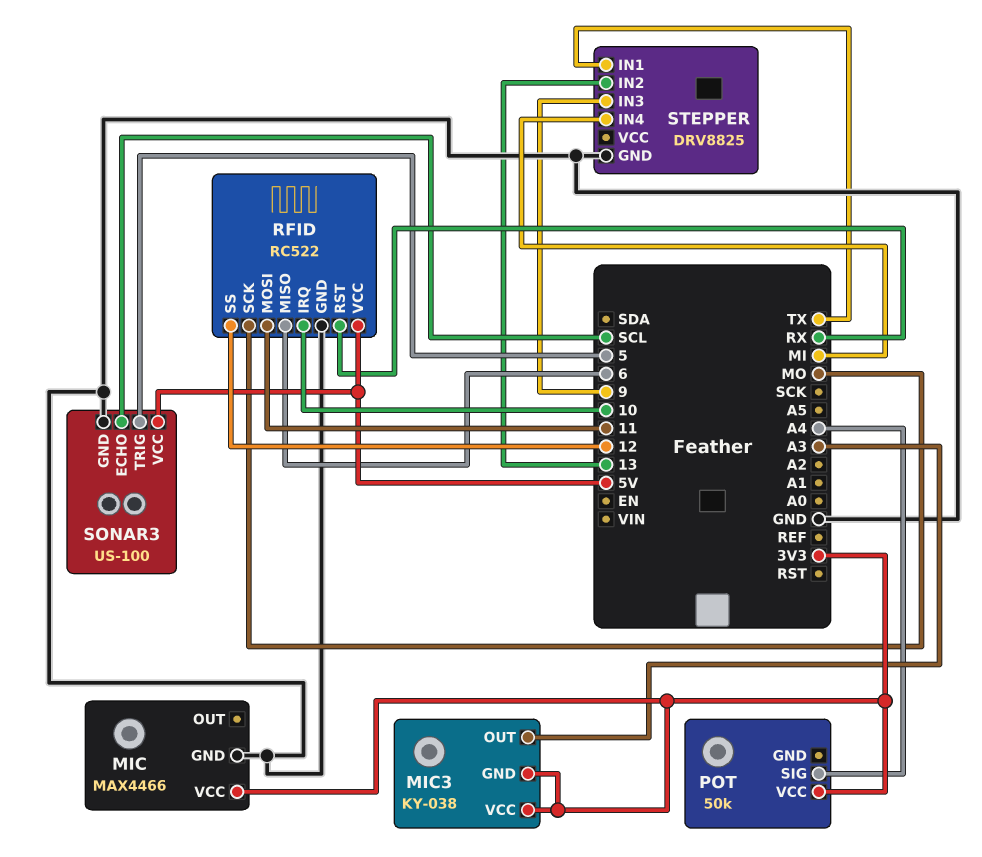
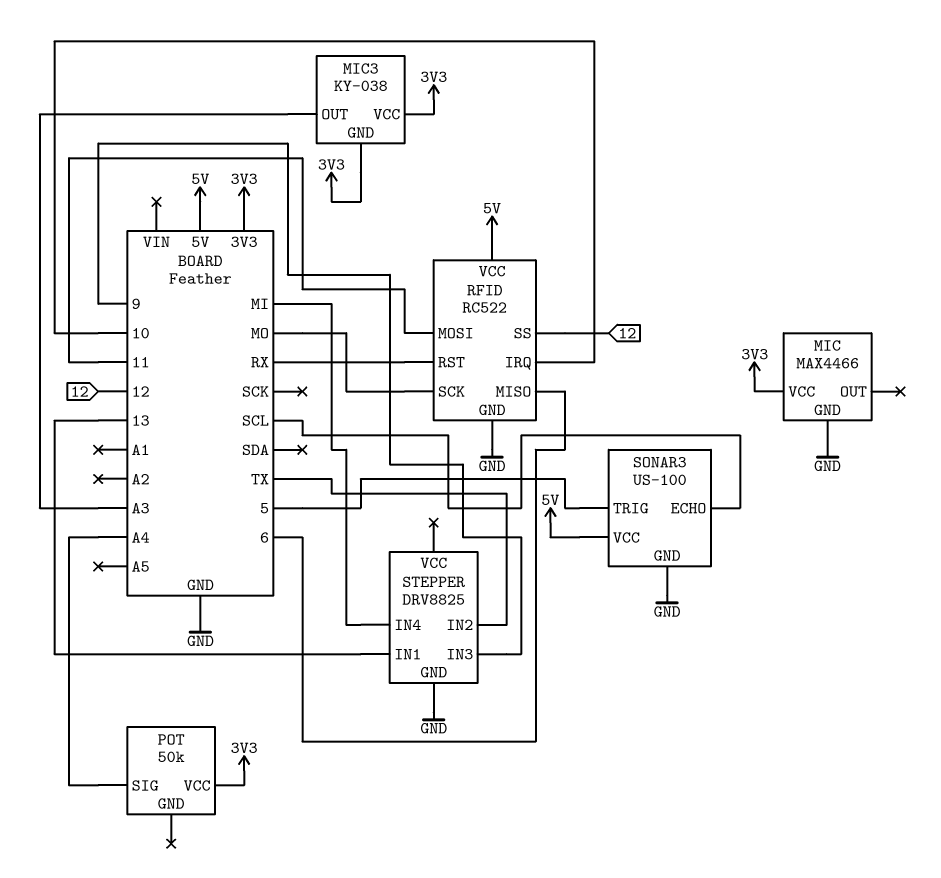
STEPPER pin IN1: TX -> 13
STEPPER pin IN2: 13 -> TX

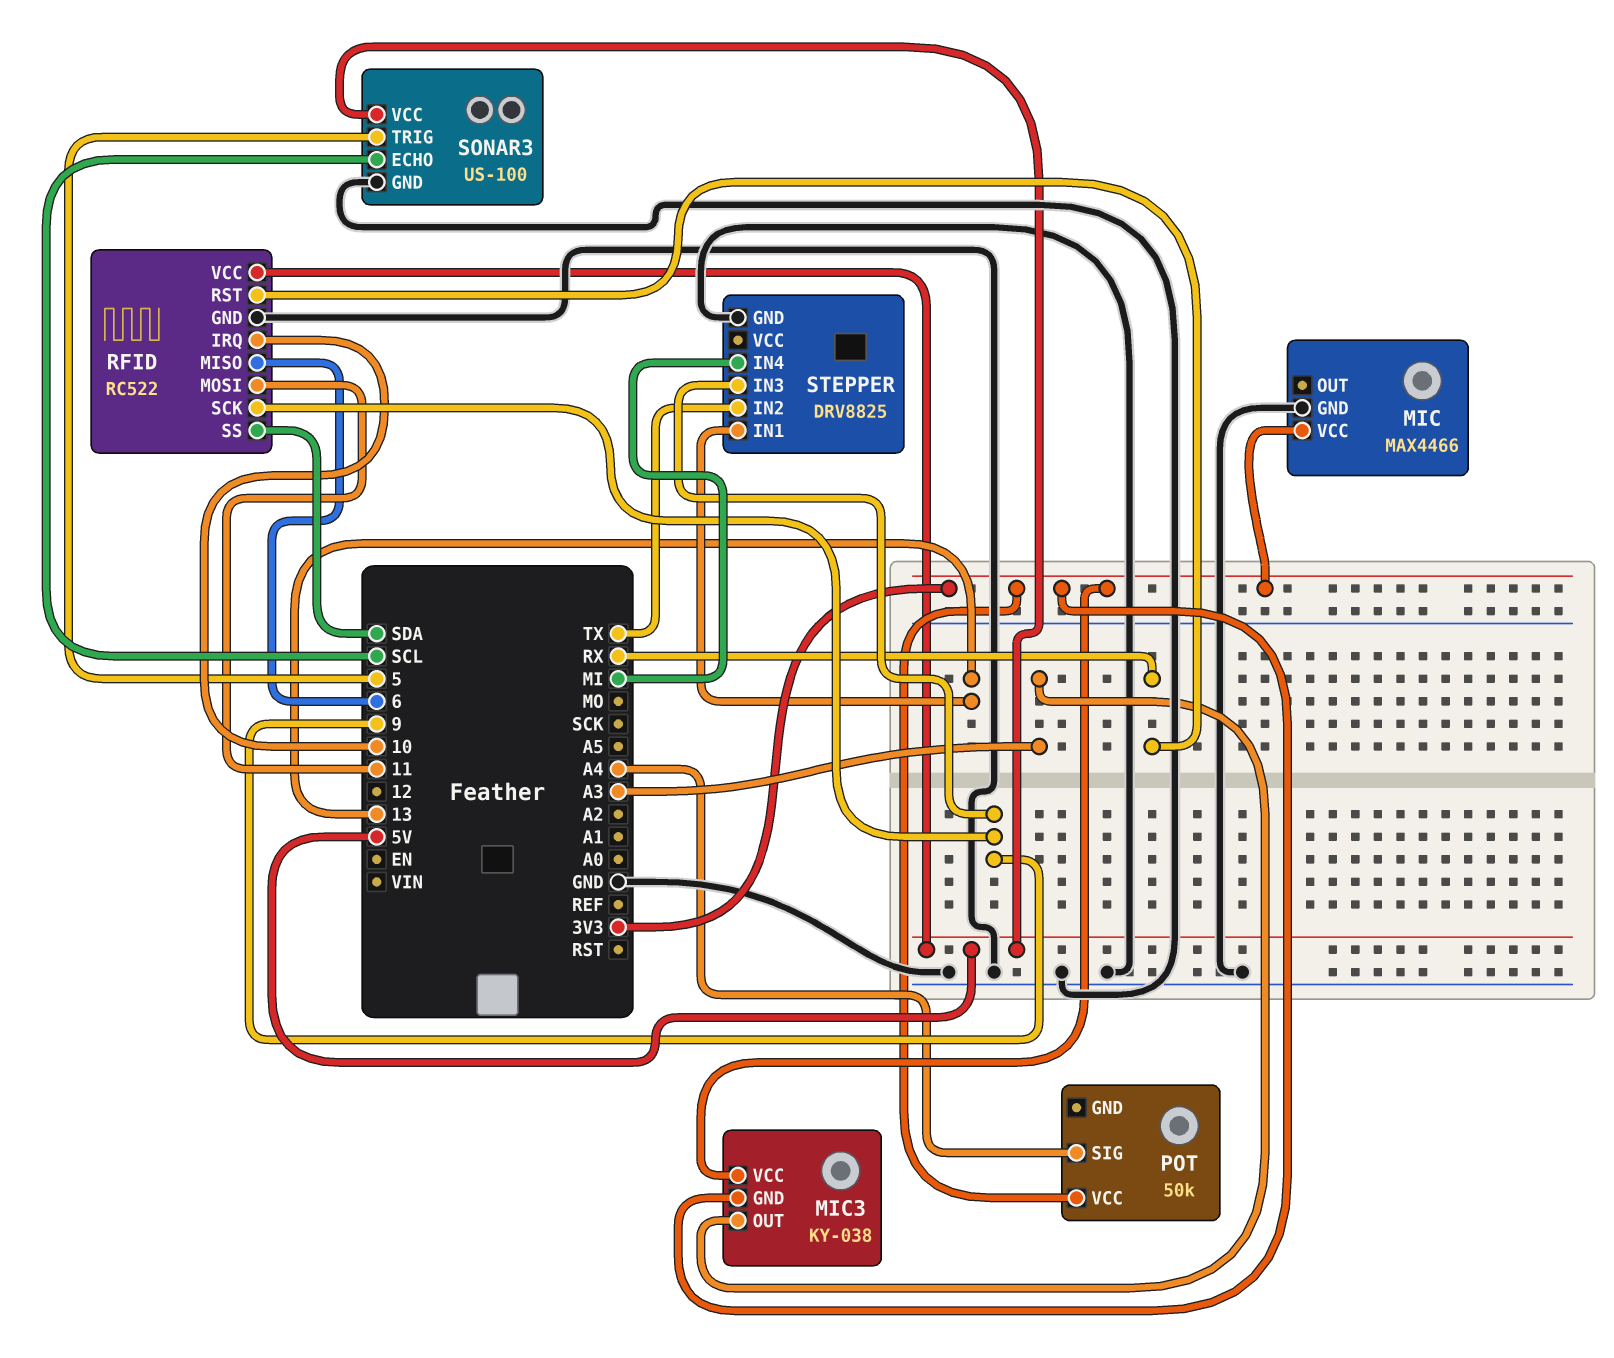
RFID pin SCK: MO -> 9
RFID pin SS: 12 -> SDA

